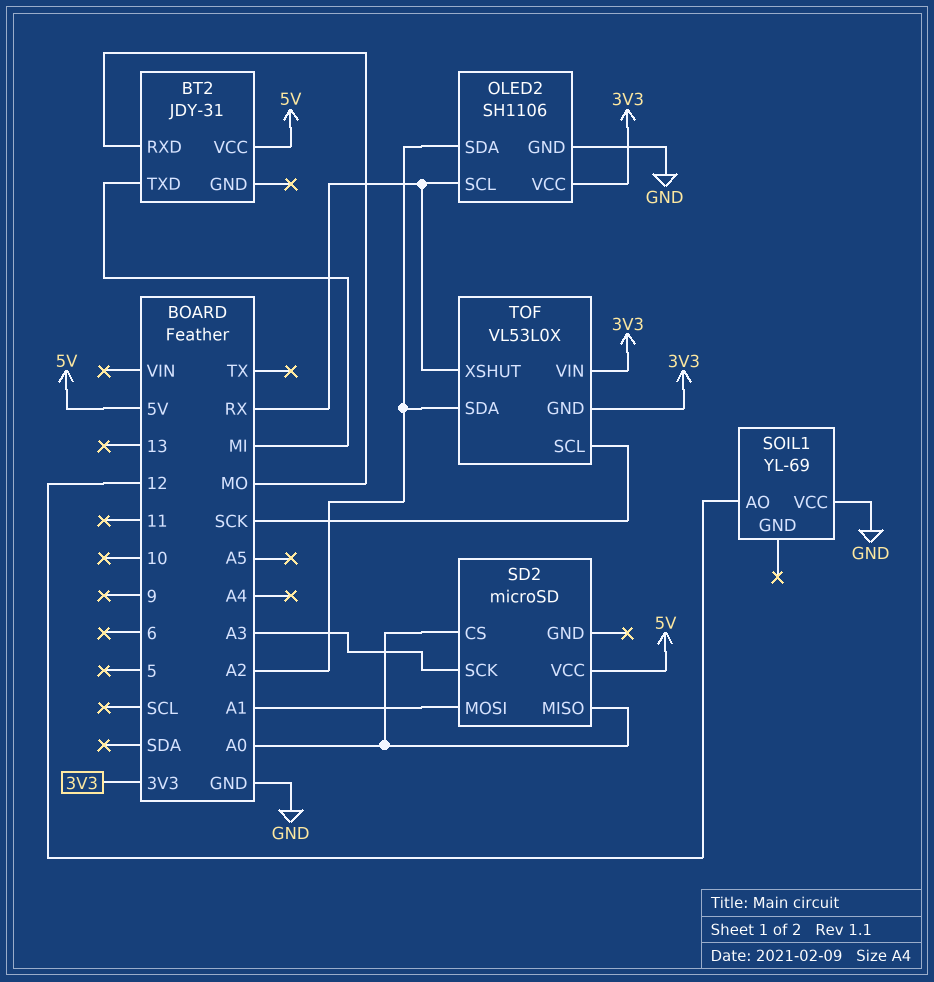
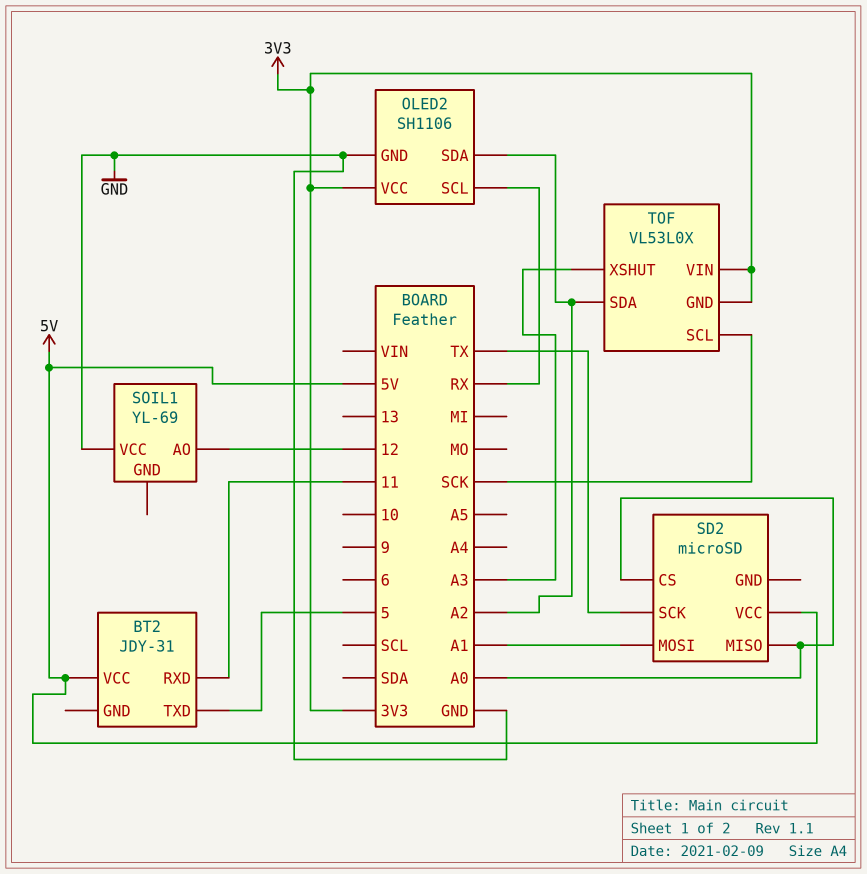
BT2 pin RXD: MO -> 11
BT2 pin TXD: MI -> 5
SD2 pin SCK: A3 -> TX
TOF pin XSHUT: RX -> A3

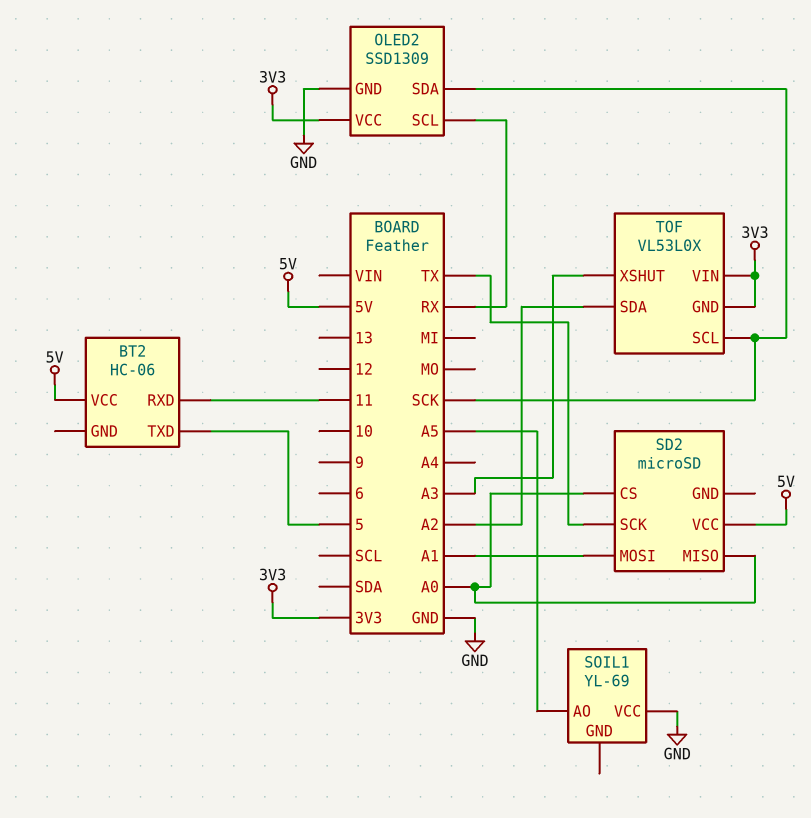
BT2: JDY-31 -> HC-06
OLED2: SH1106 -> SSD1309
OLED2 pin SDA: A2 -> SCK
SOIL1 pin AO: 12 -> A5

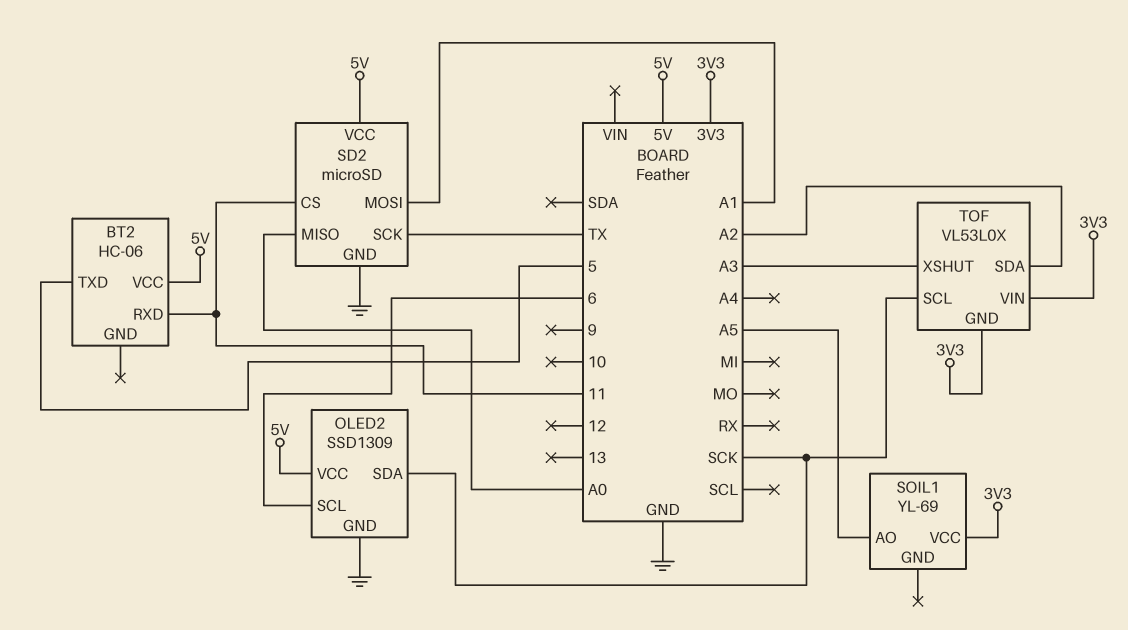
OLED2 pin SCL: RX -> 6
OLED2 pin VCC: 3V3 -> 5V
SD2 pin CS: A0 -> 11
SD2 pin GND: none -> GND
SOIL1 pin VCC: GND -> 3V3

